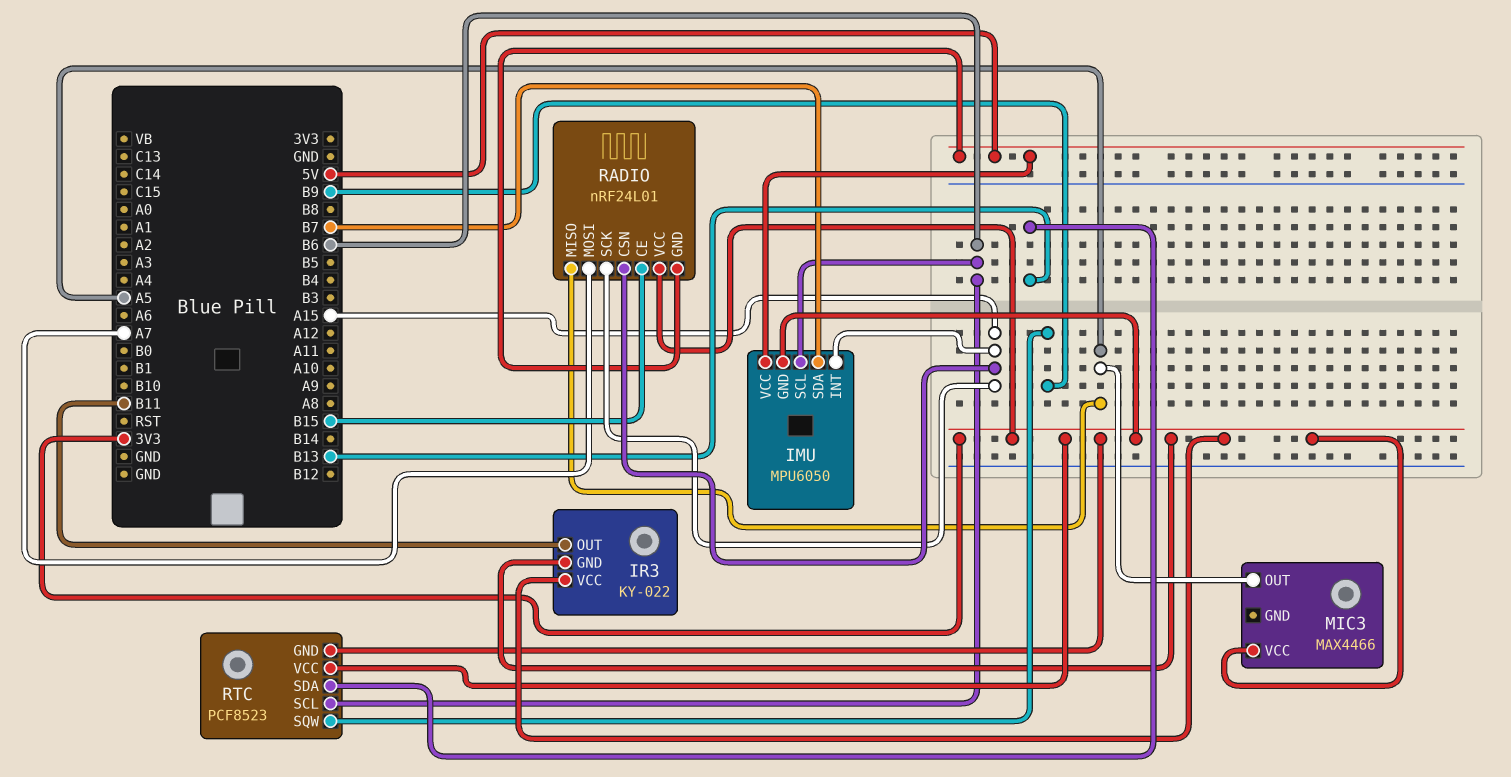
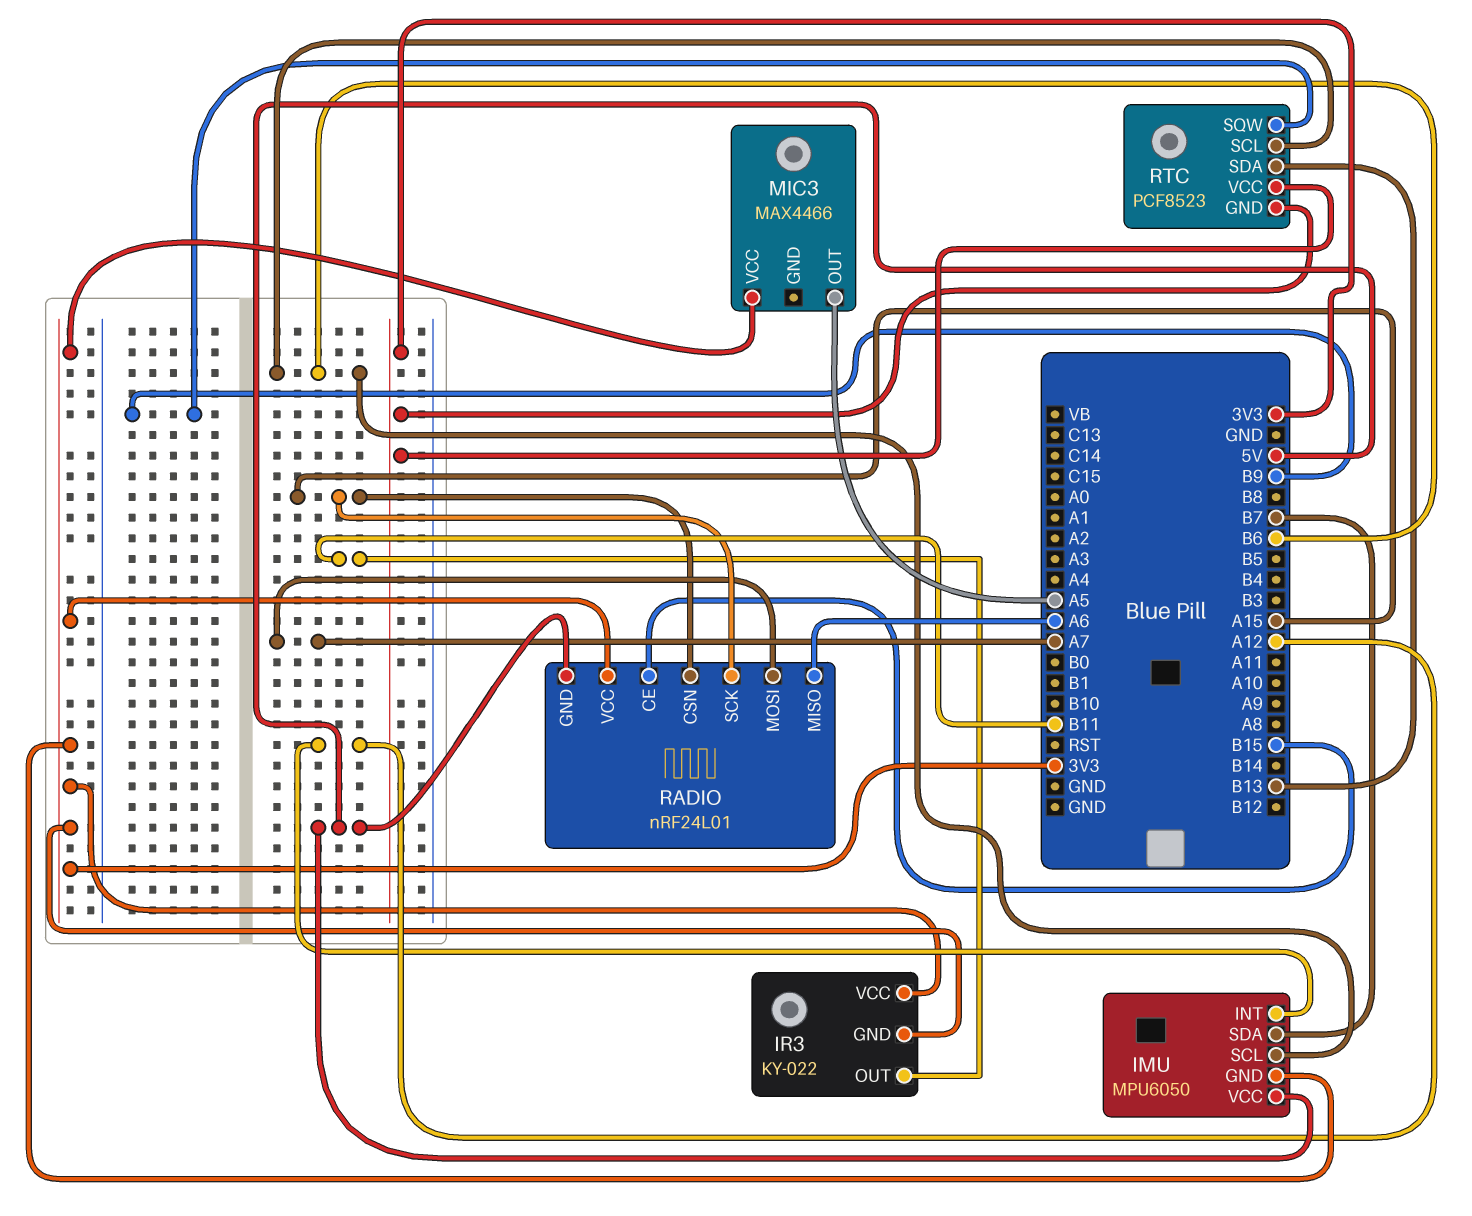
IMU pin INT: A15 -> A12
RADIO pin MISO: A5 -> A6

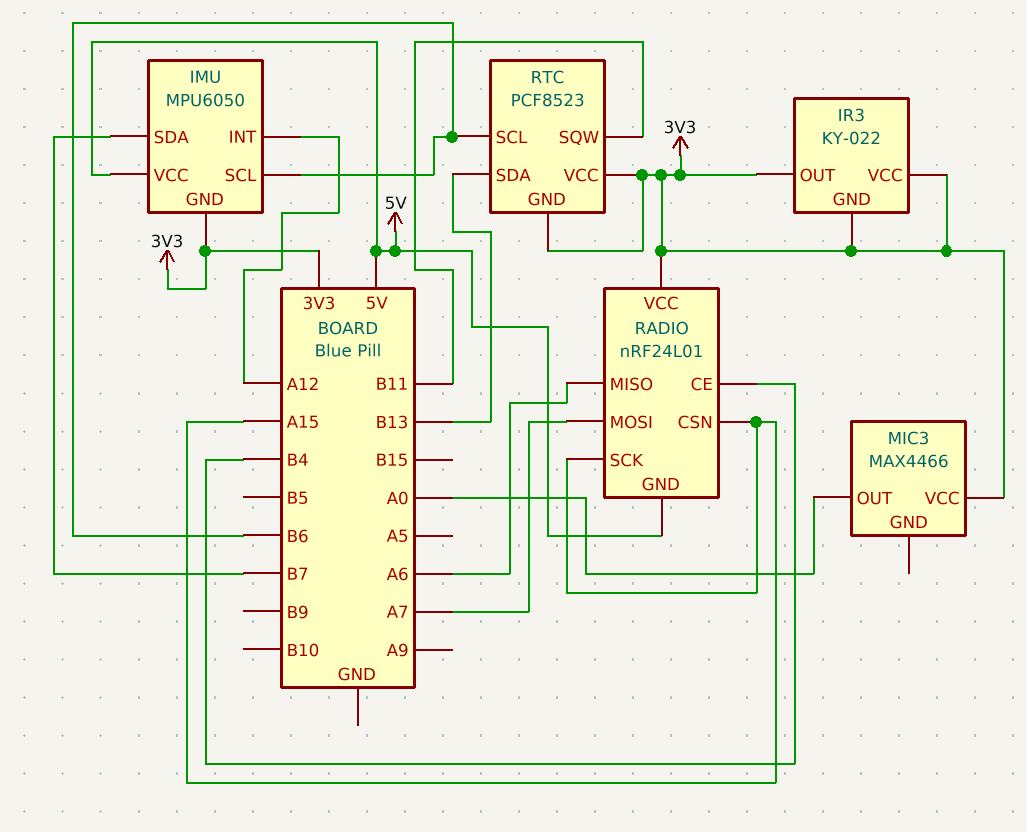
IR3 pin OUT: B11 -> 3V3
MIC3 pin OUT: A5 -> A0
RADIO pin CE: B15 -> B4
RTC pin SQW: B9 -> B11

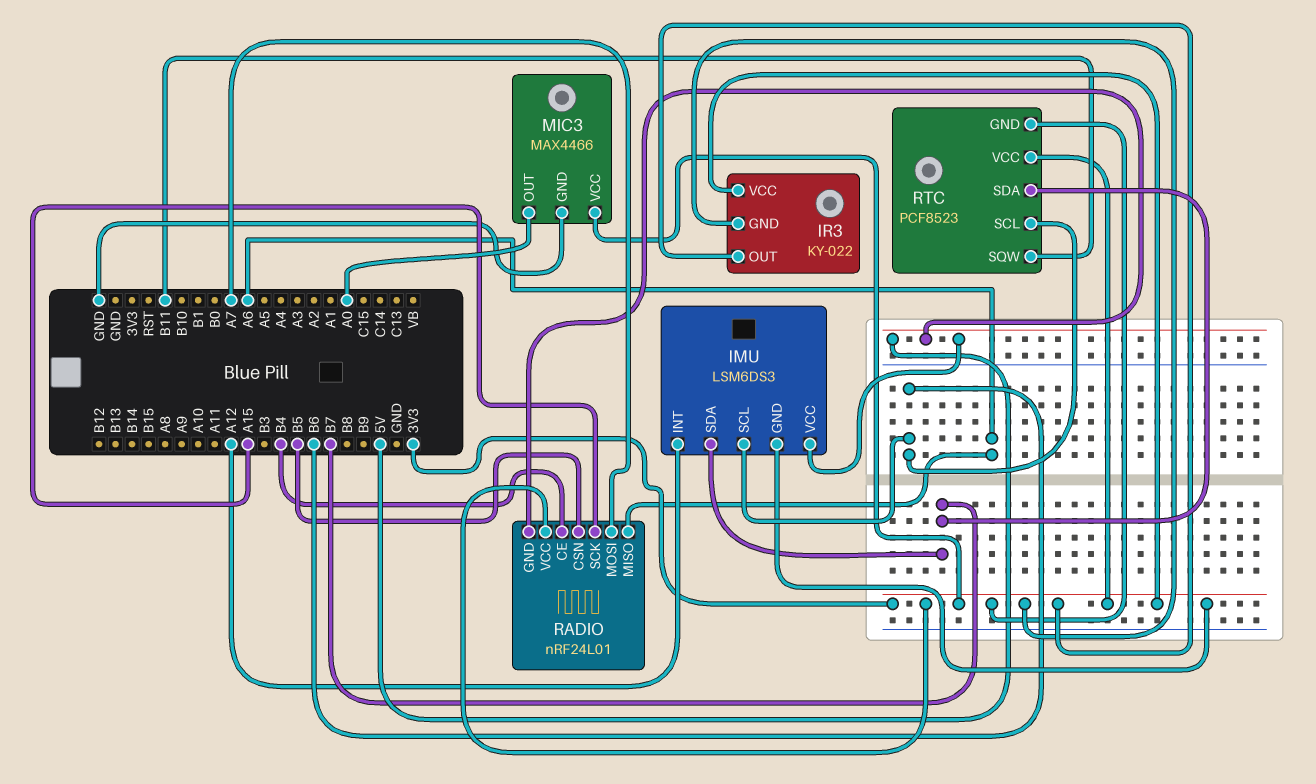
IMU: MPU6050 -> LSM6DS3
MIC3 pin GND: none -> GND
RADIO pin CSN: A15 -> B5
RTC pin SDA: B13 -> B7

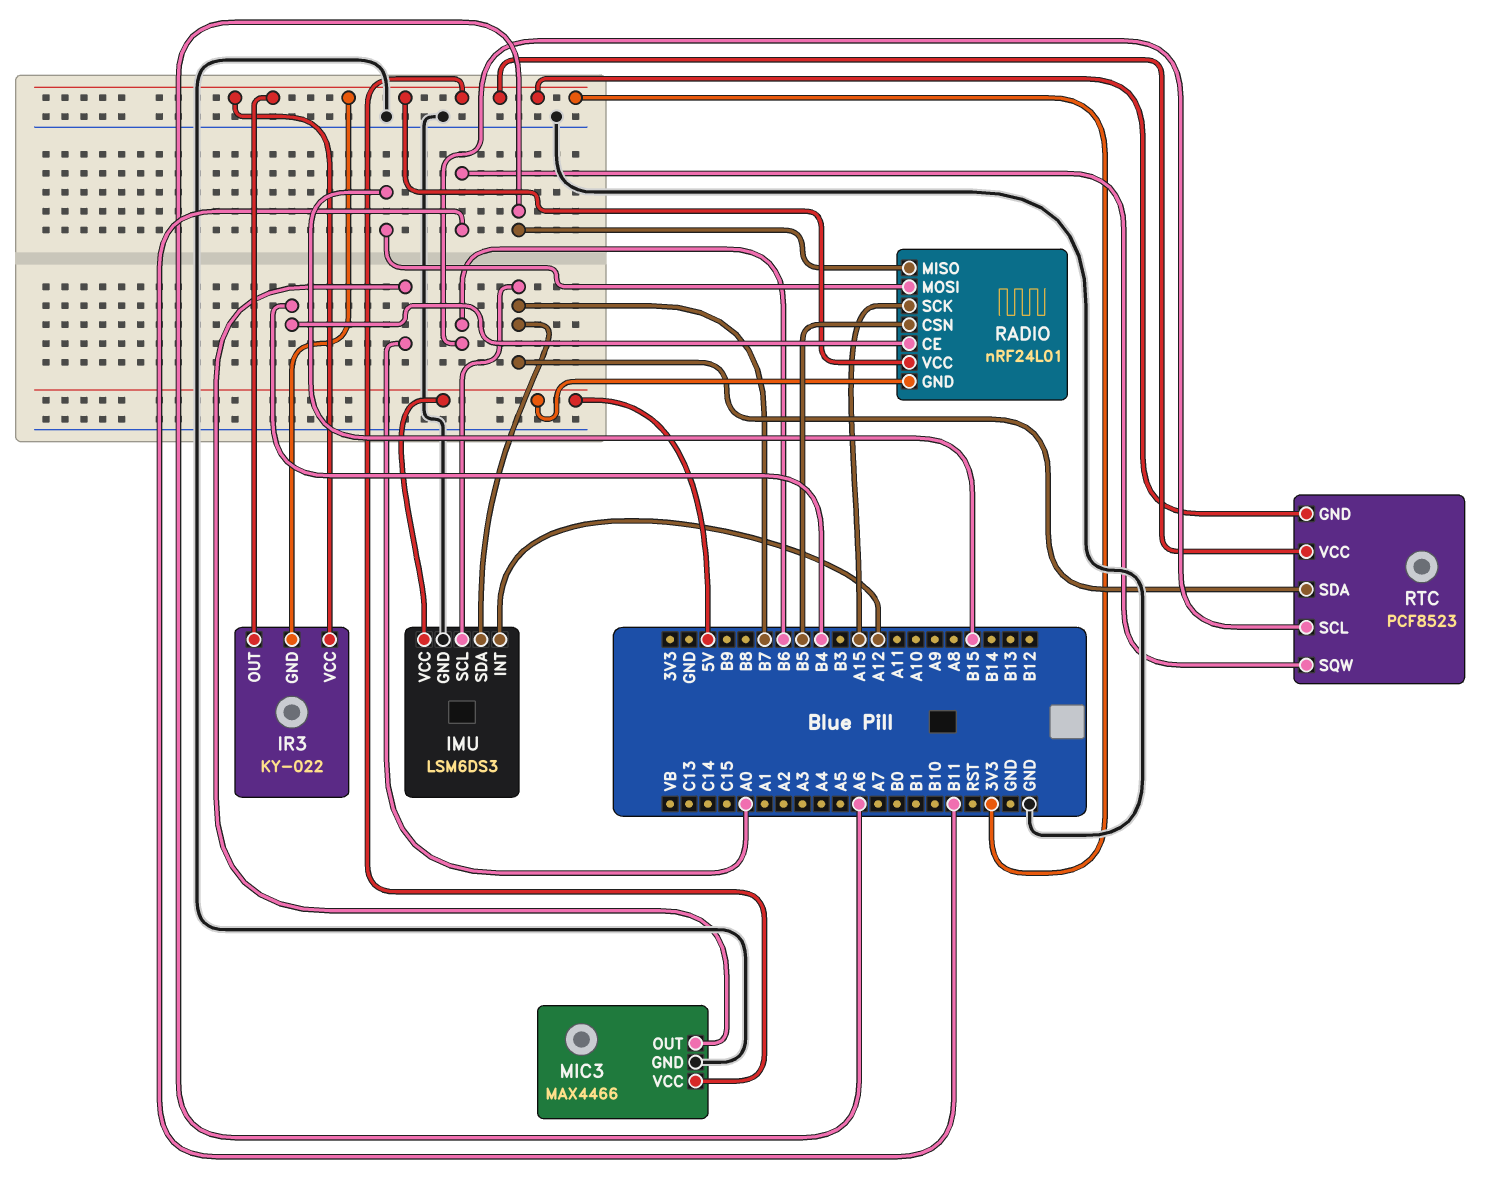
IMU pin GND: 3V3 -> GND
IMU pin SCL: B6 -> B7
RADIO pin MOSI: A7 -> B15

